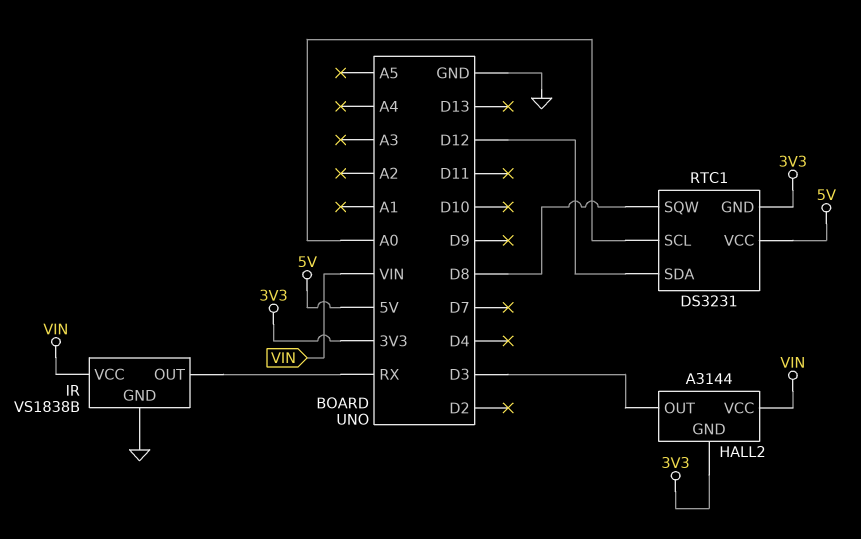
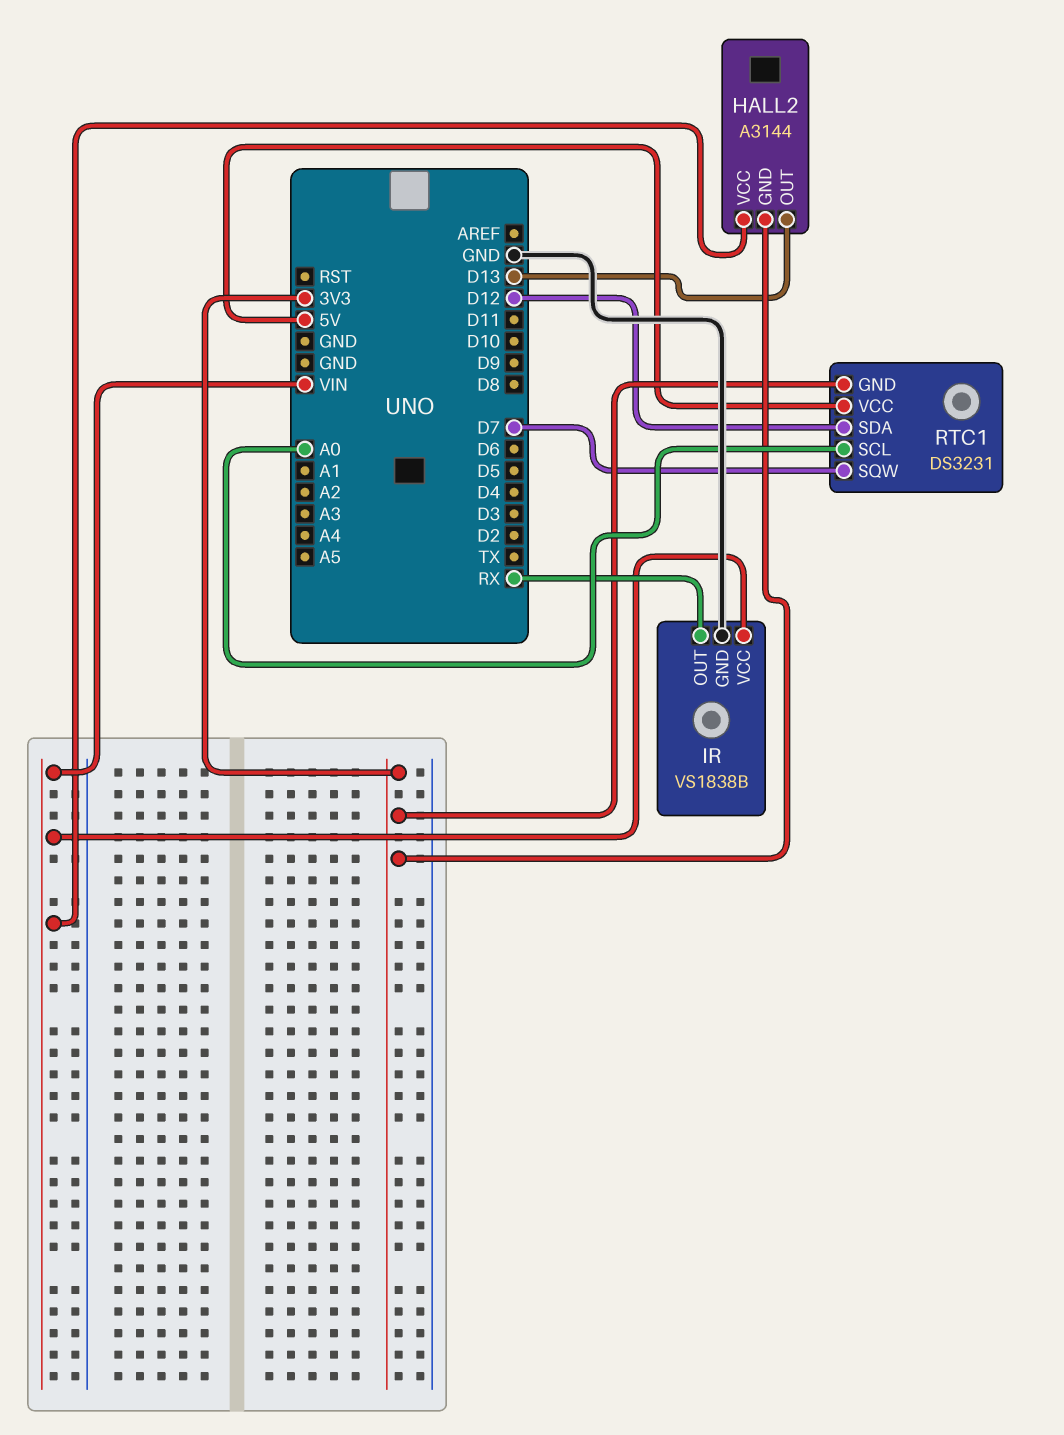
HALL2 pin OUT: D3 -> D13
RTC1 pin SQW: D8 -> D7

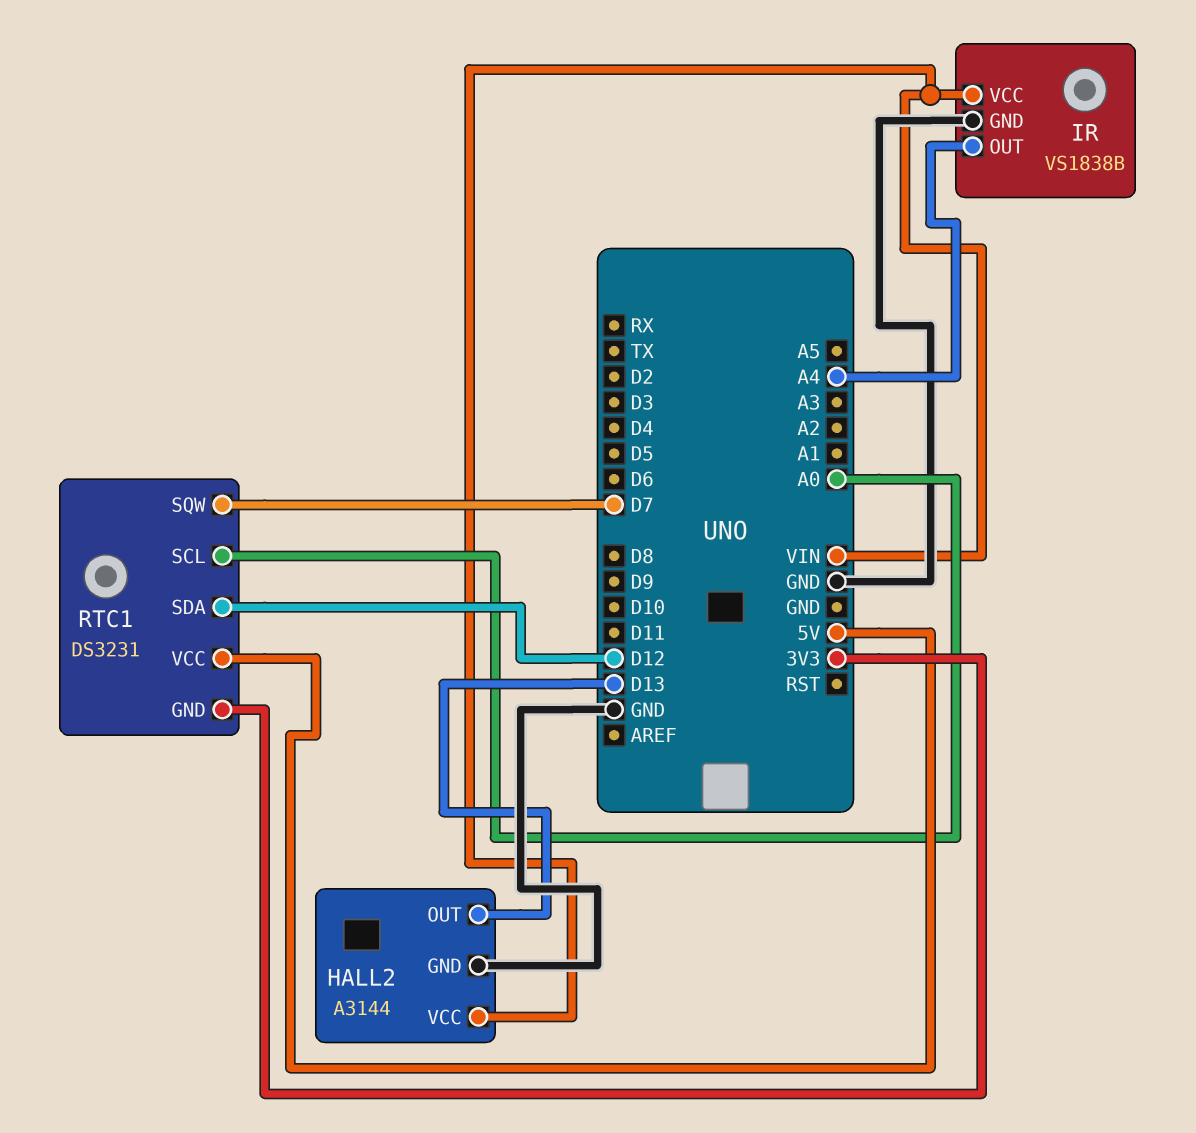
HALL2 pin GND: 3V3 -> GND
IR pin OUT: RX -> A4

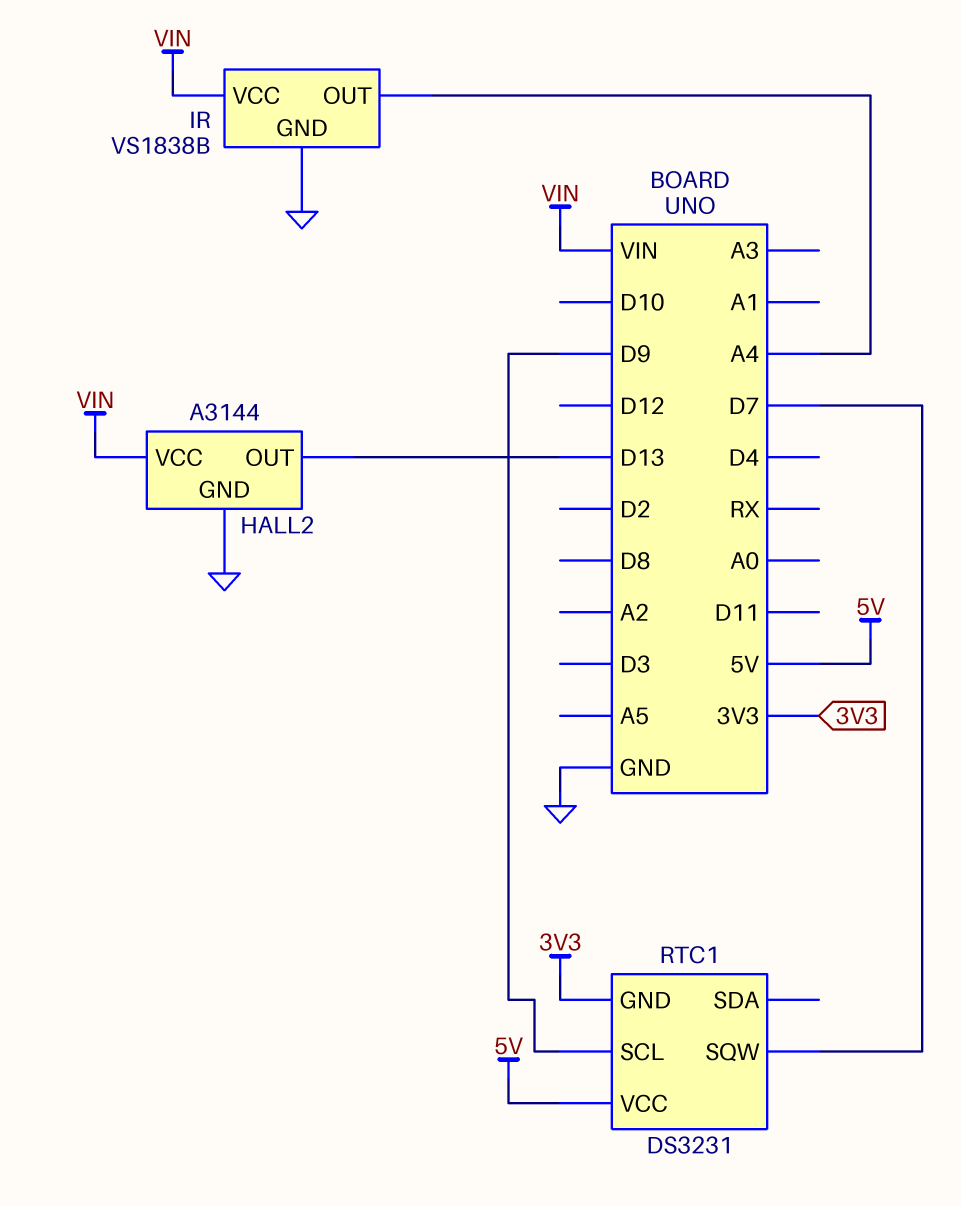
RTC1 pin SCL: A0 -> D9
RTC1 pin SDA: D12 -> none

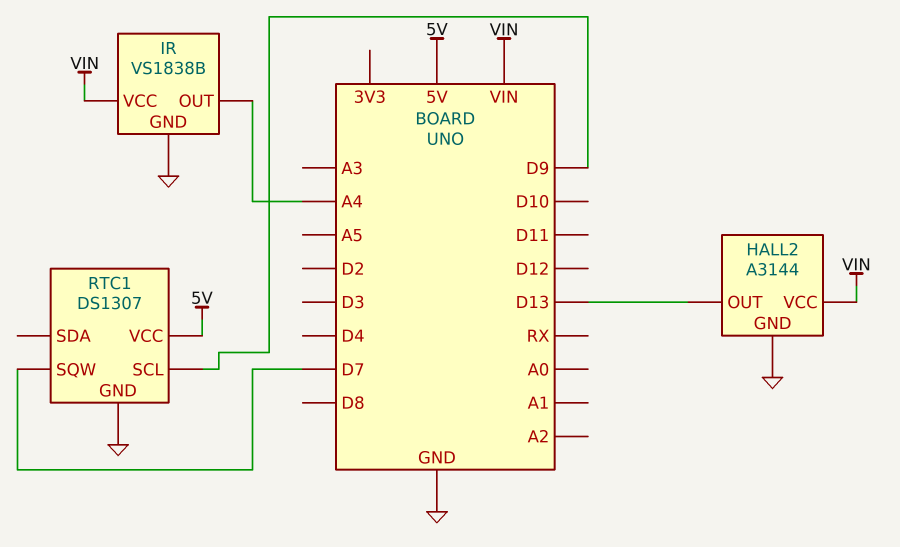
RTC1: DS3231 -> DS1307
RTC1 pin GND: 3V3 -> GND

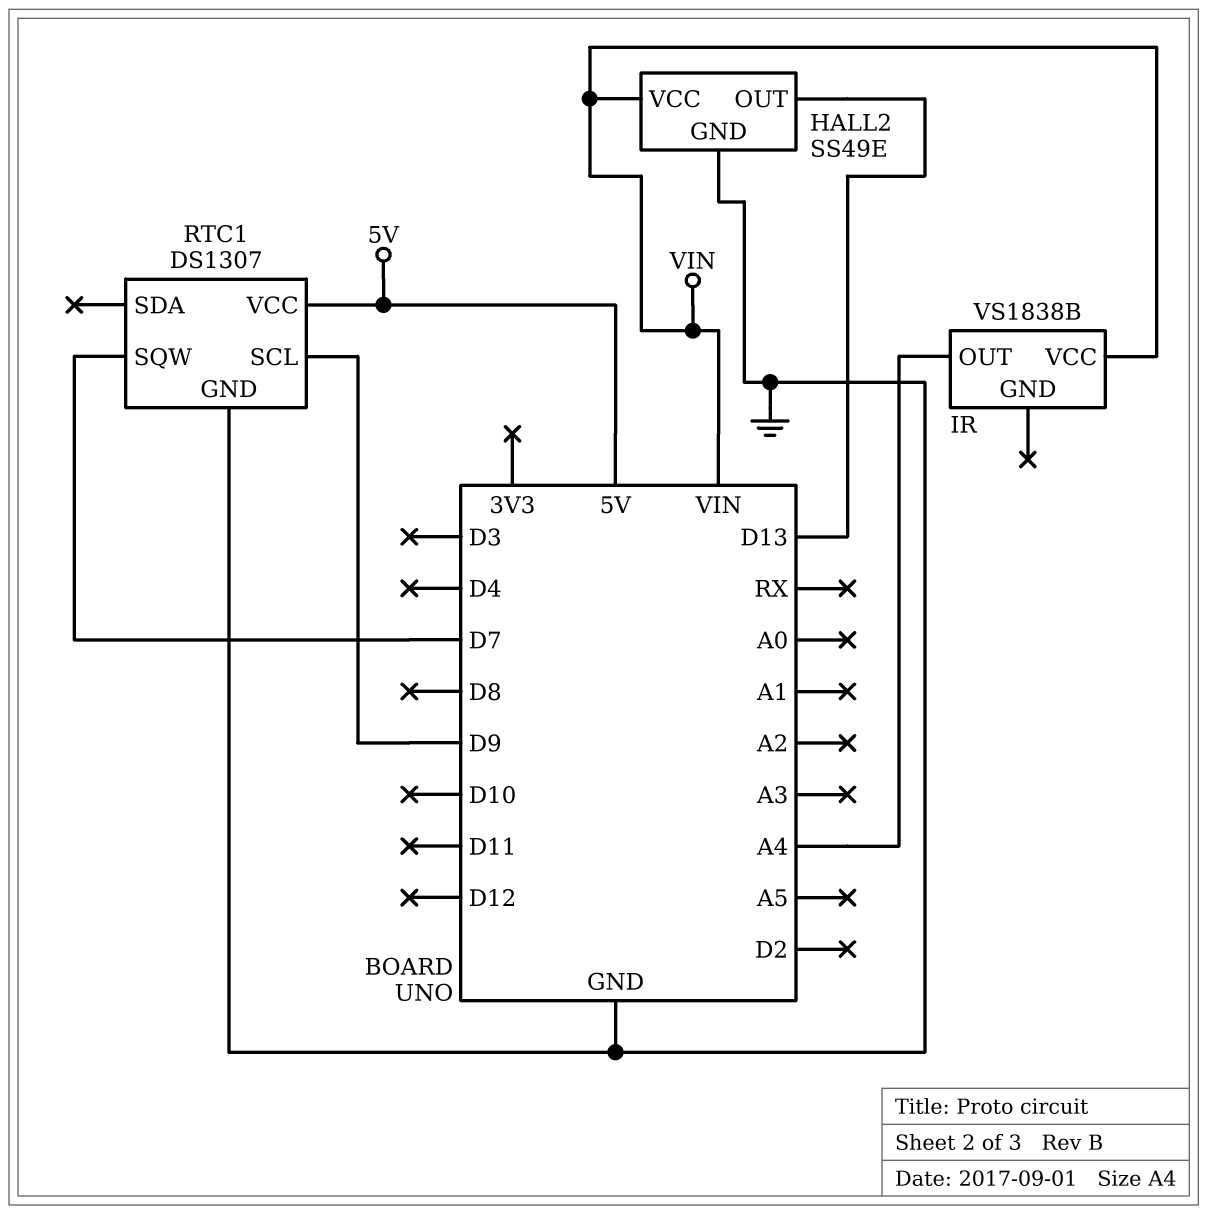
HALL2: A3144 -> SS49E
IR pin GND: GND -> none

